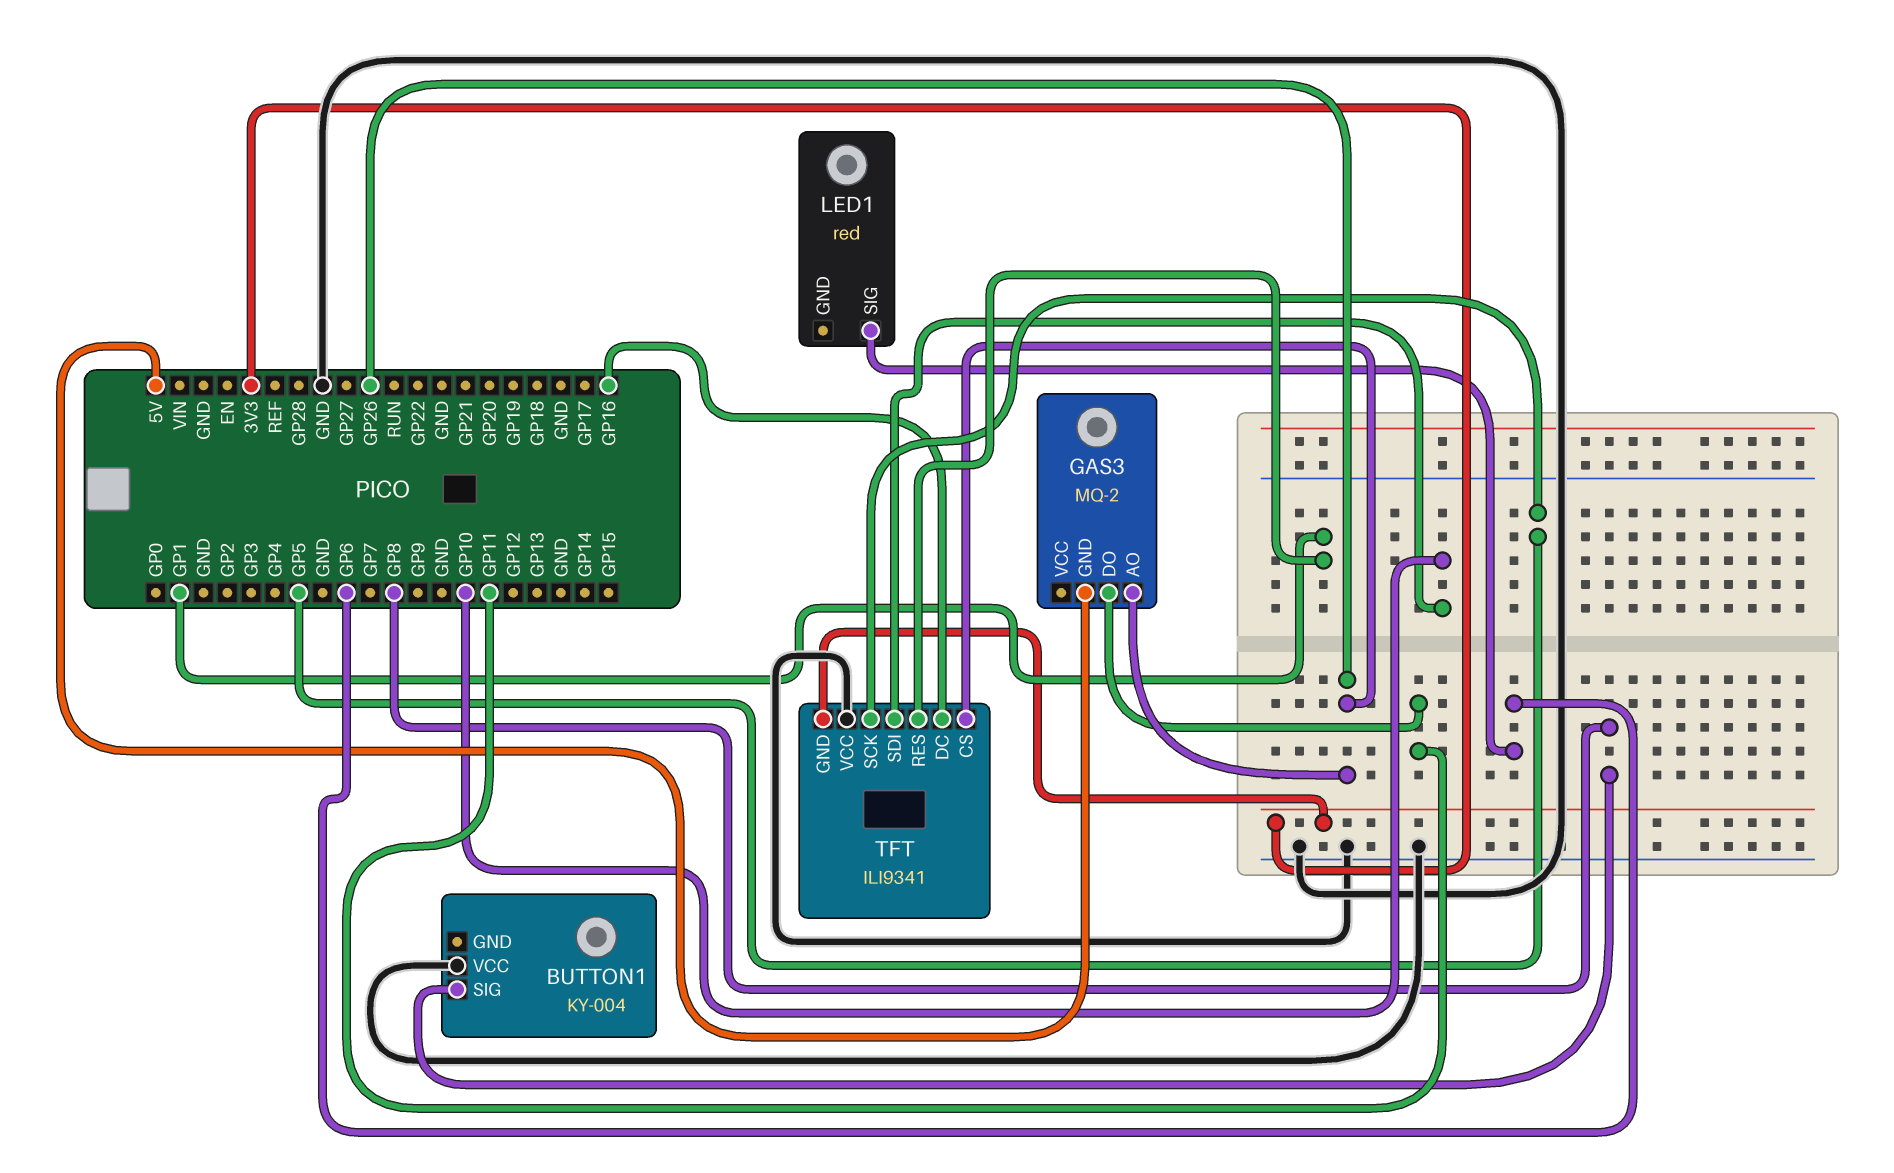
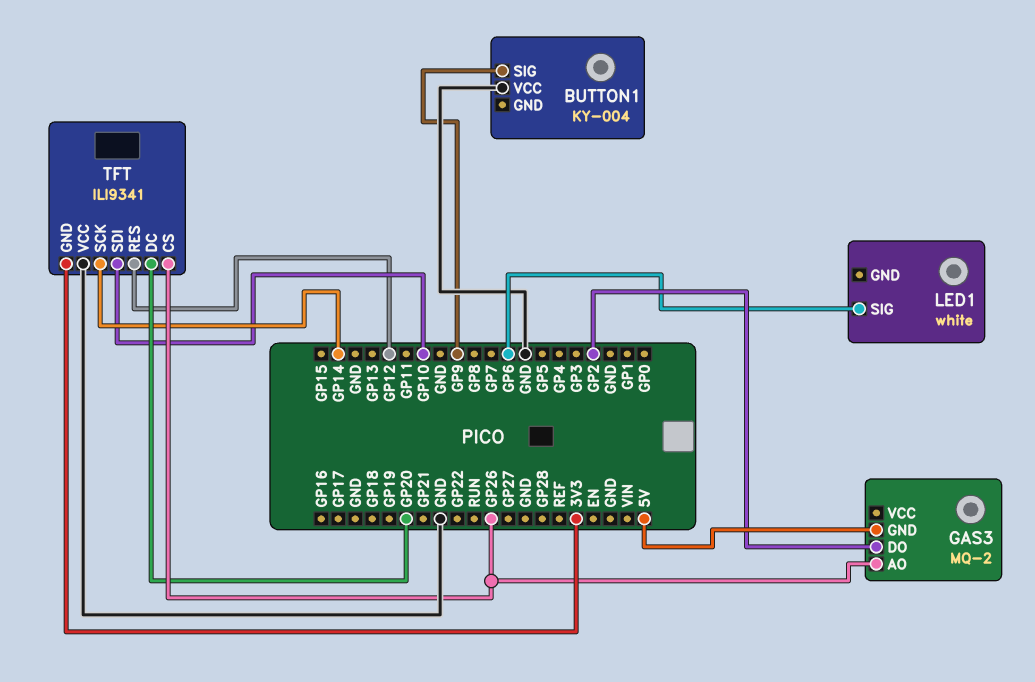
BUTTON1 pin SIG: GP8 -> GP9
GAS3 pin DO: GP11 -> GP2
LED1: red -> white
TFT pin DC: GP16 -> GP20
TFT pin RES: GP1 -> GP12
TFT pin SCK: GP5 -> GP14

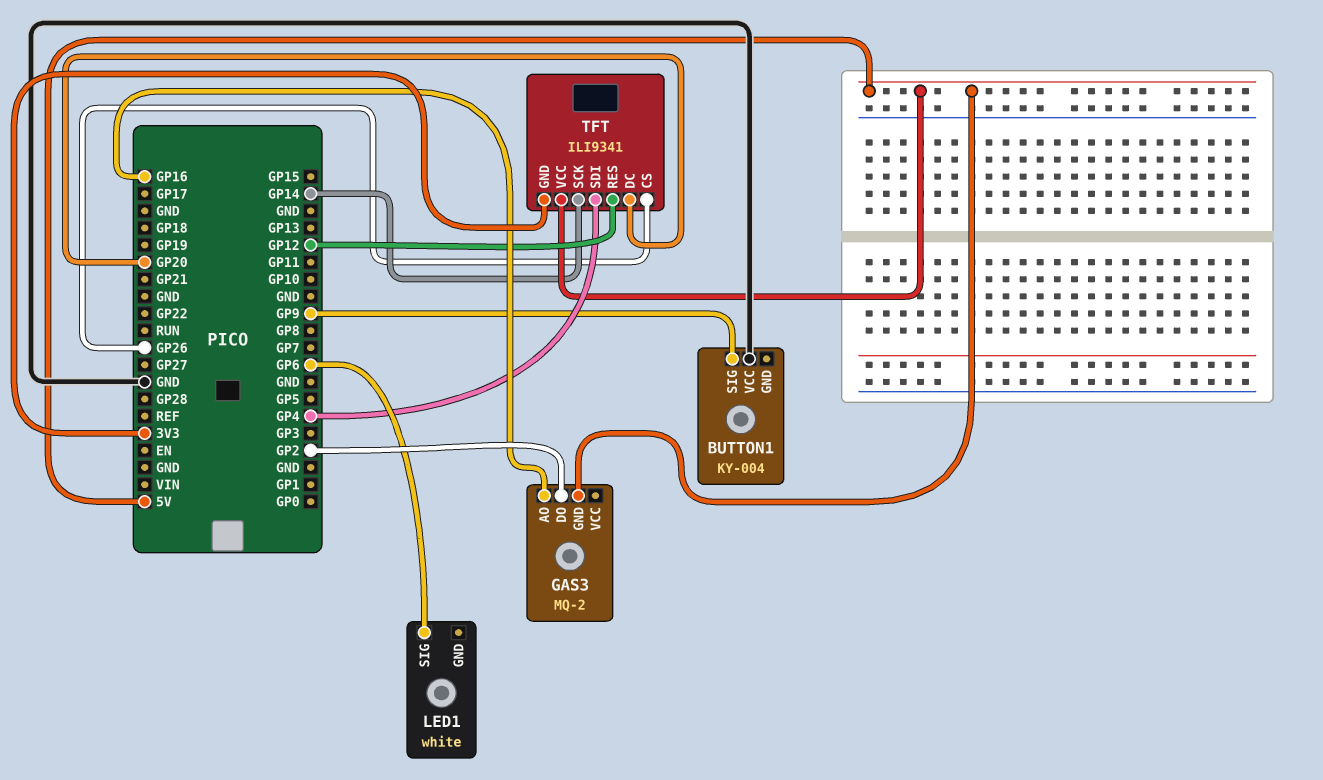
GAS3 pin AO: GP26 -> GP16
TFT pin SDI: GP10 -> GP4
TFT pin VCC: GND -> 5V

